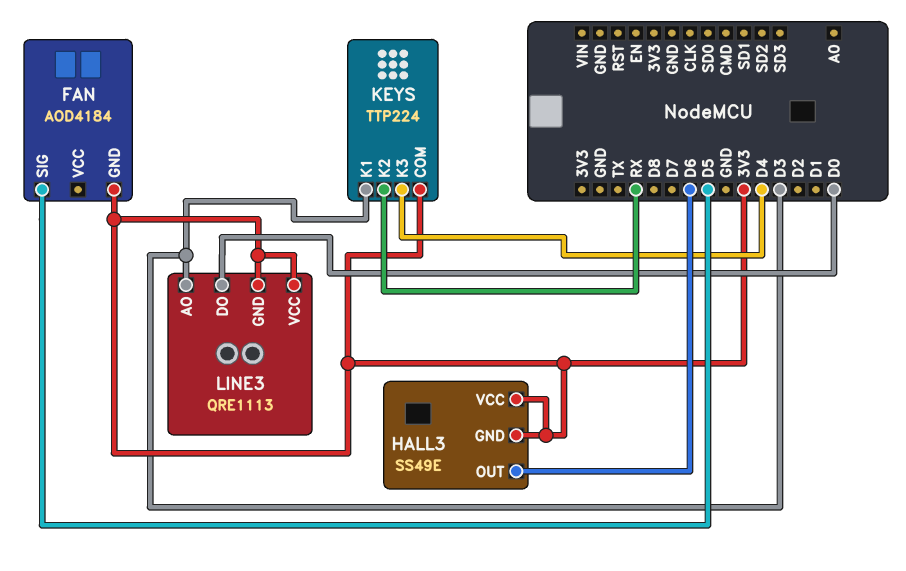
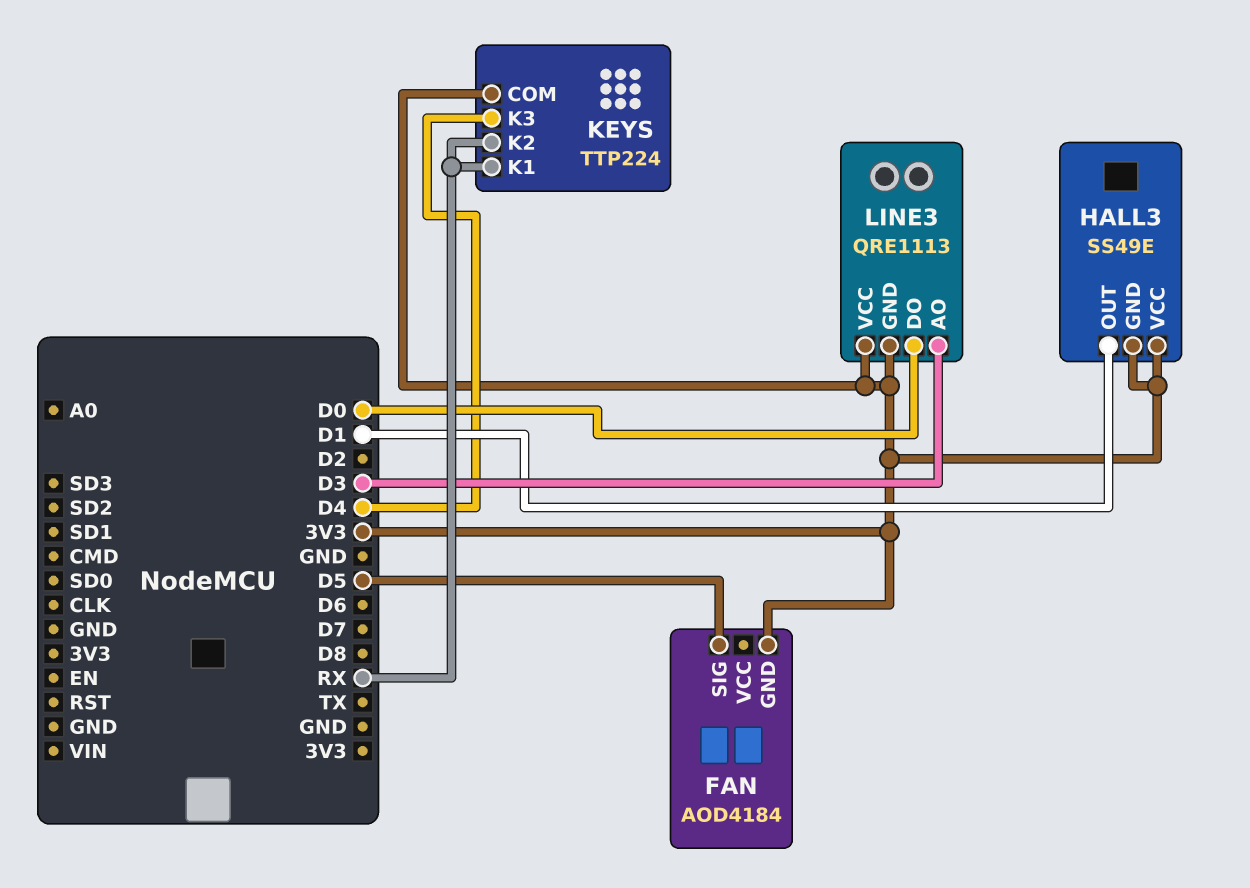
HALL3 pin OUT: D6 -> D1
KEYS pin K1: D3 -> RX

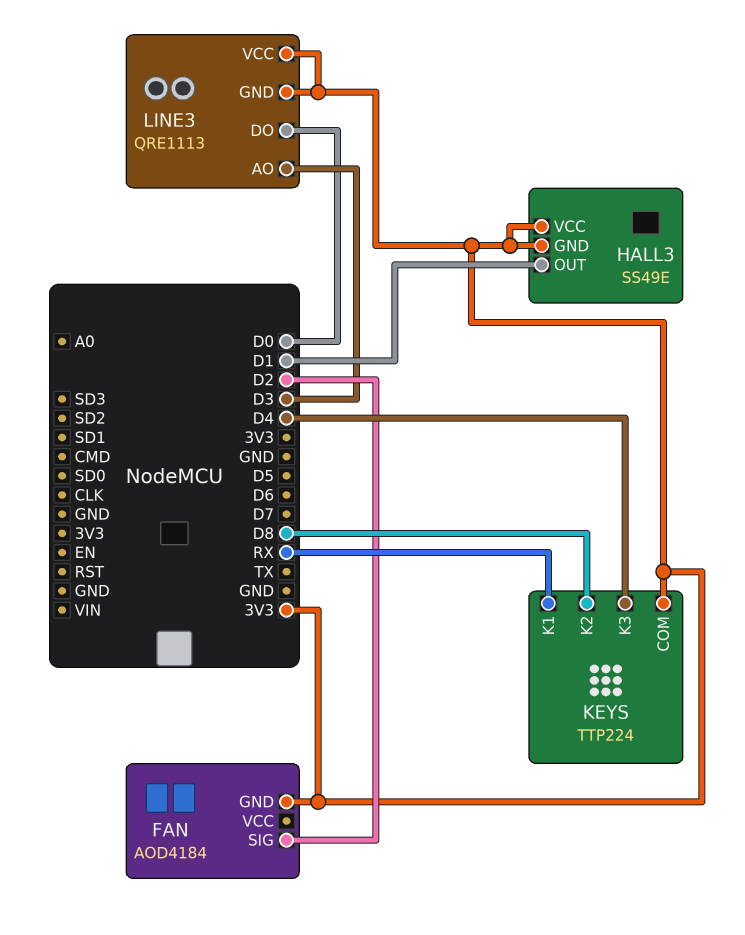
FAN pin SIG: D5 -> D2
KEYS pin K2: RX -> D8

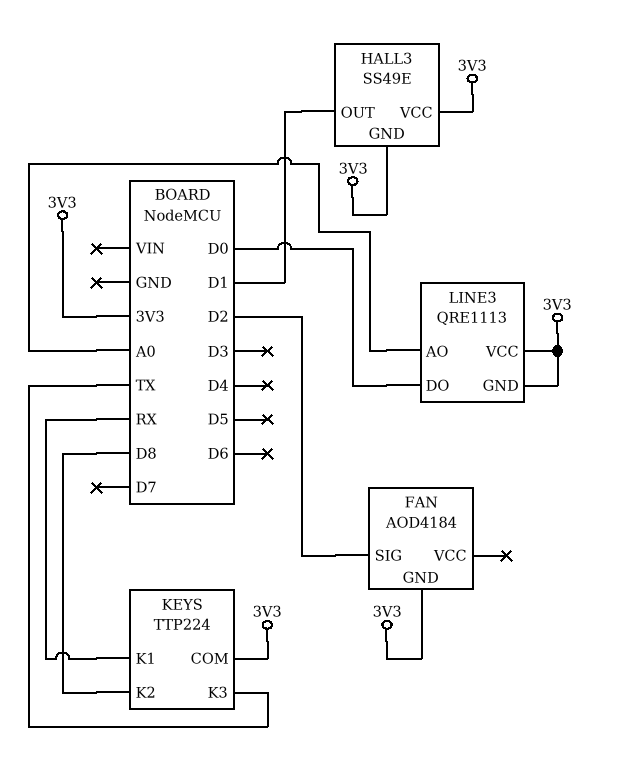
KEYS pin K3: D4 -> TX
LINE3 pin AO: D3 -> A0

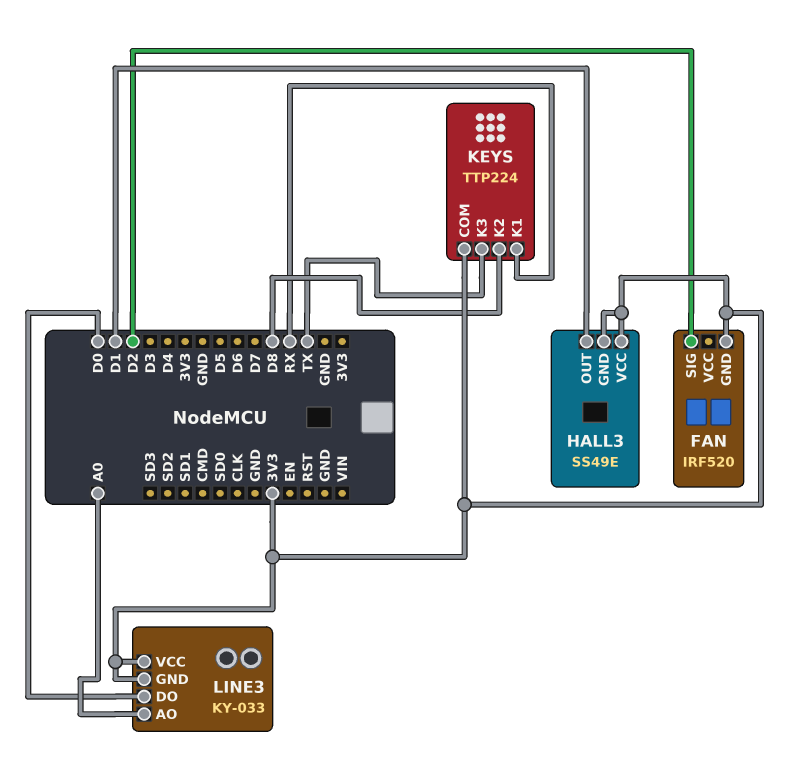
FAN: AOD4184 -> IRF520
LINE3: QRE1113 -> KY-033

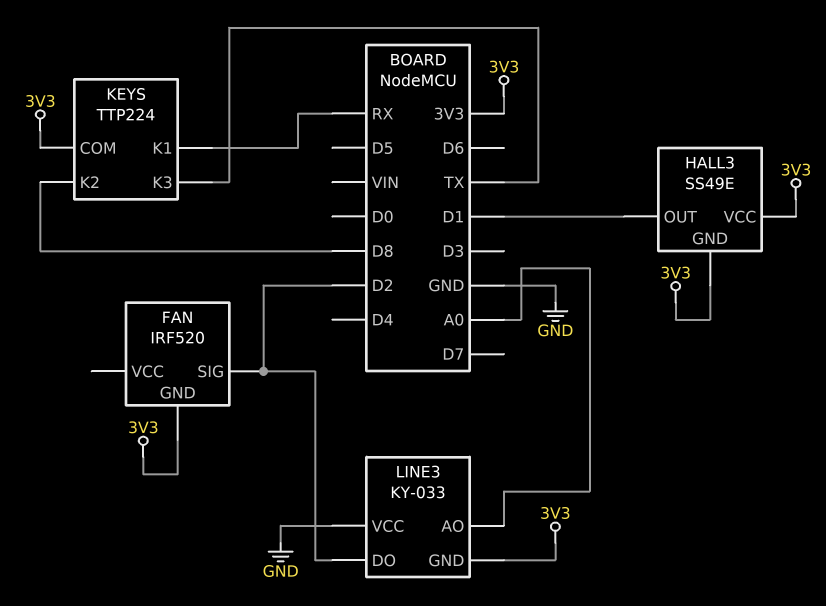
LINE3 pin DO: D0 -> D2
LINE3 pin VCC: 3V3 -> GND

